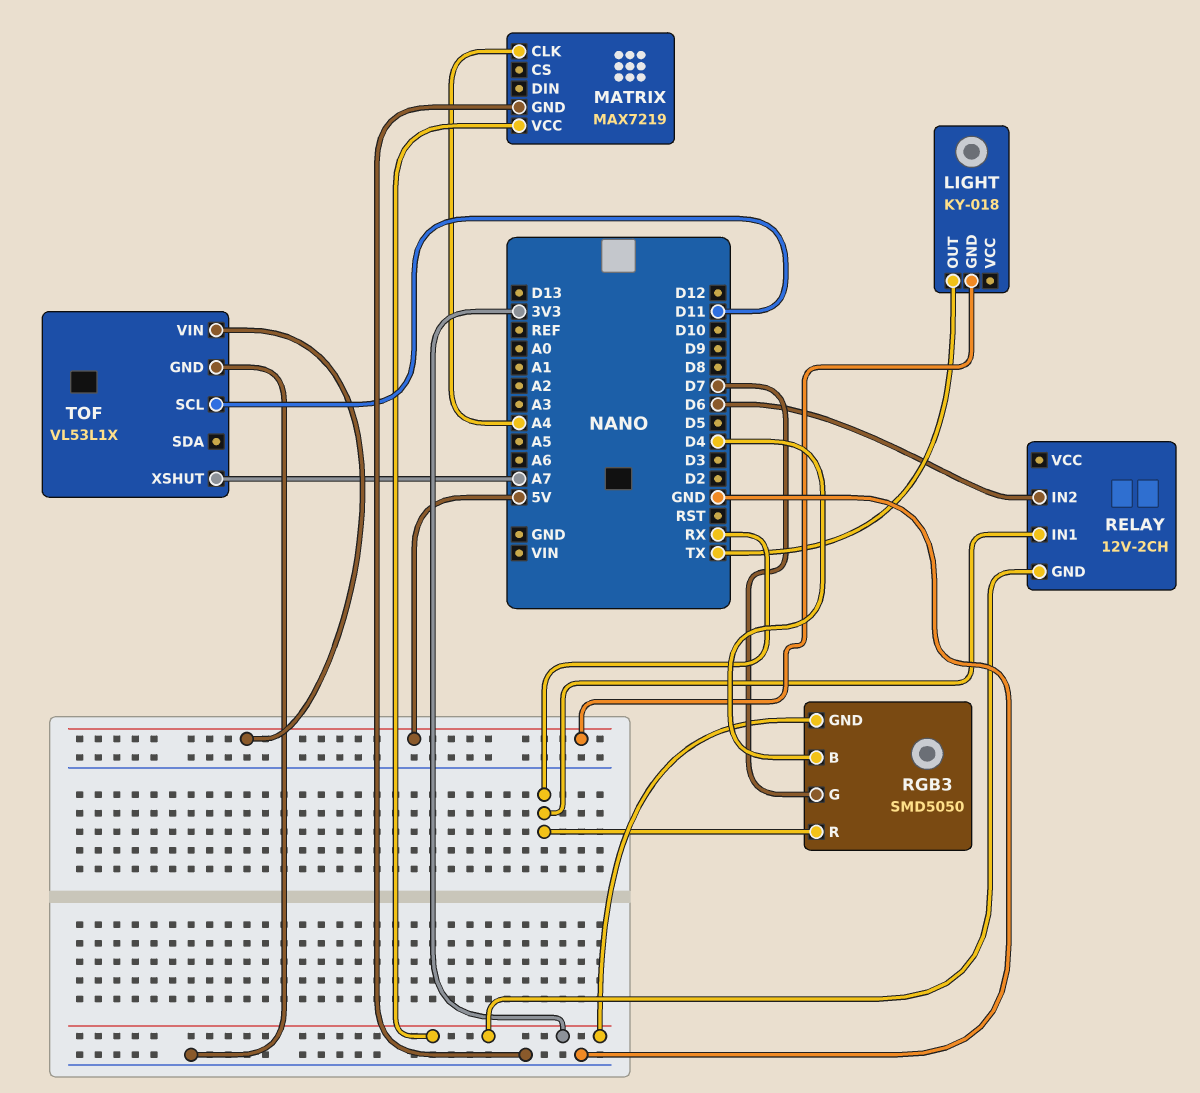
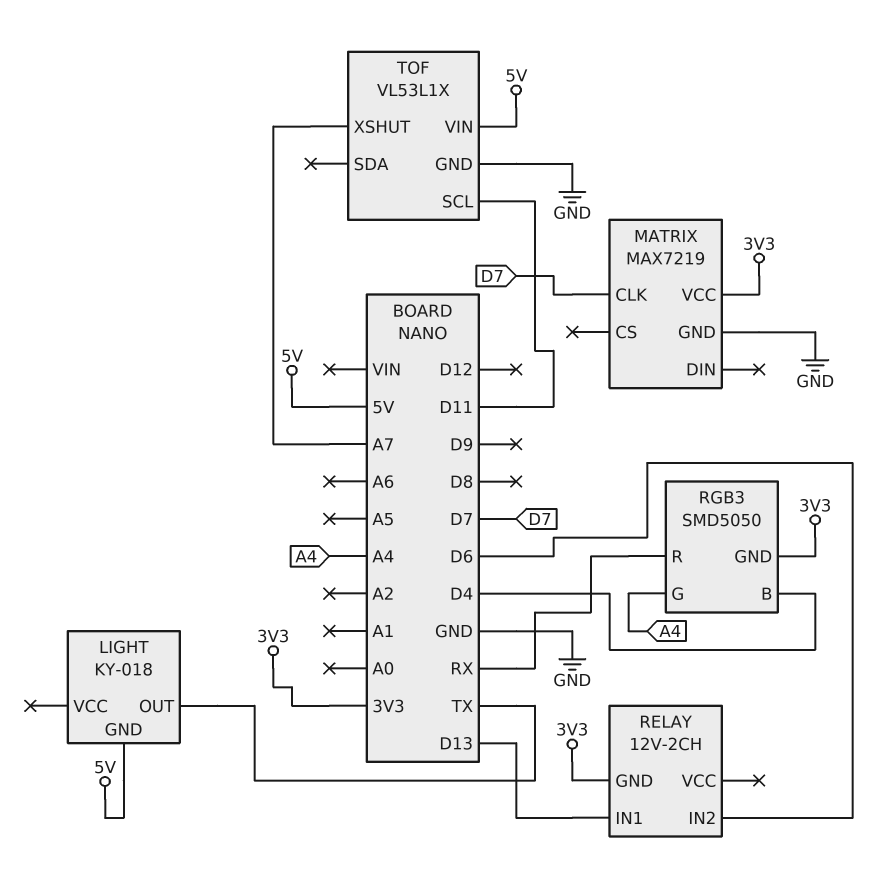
MATRIX pin CLK: A4 -> D7
RELAY pin IN1: RX -> D13
RGB3 pin G: D7 -> A4

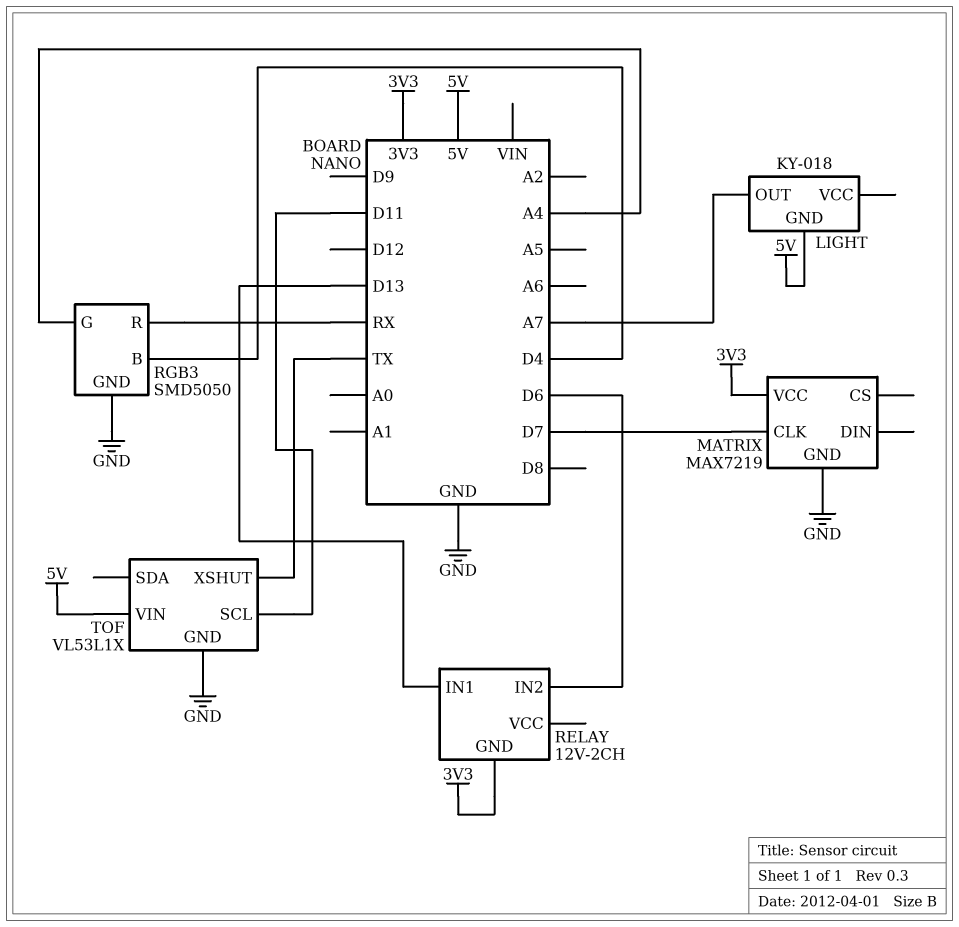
LIGHT pin OUT: TX -> A7
RGB3 pin GND: 3V3 -> GND
TOF pin XSHUT: A7 -> TX

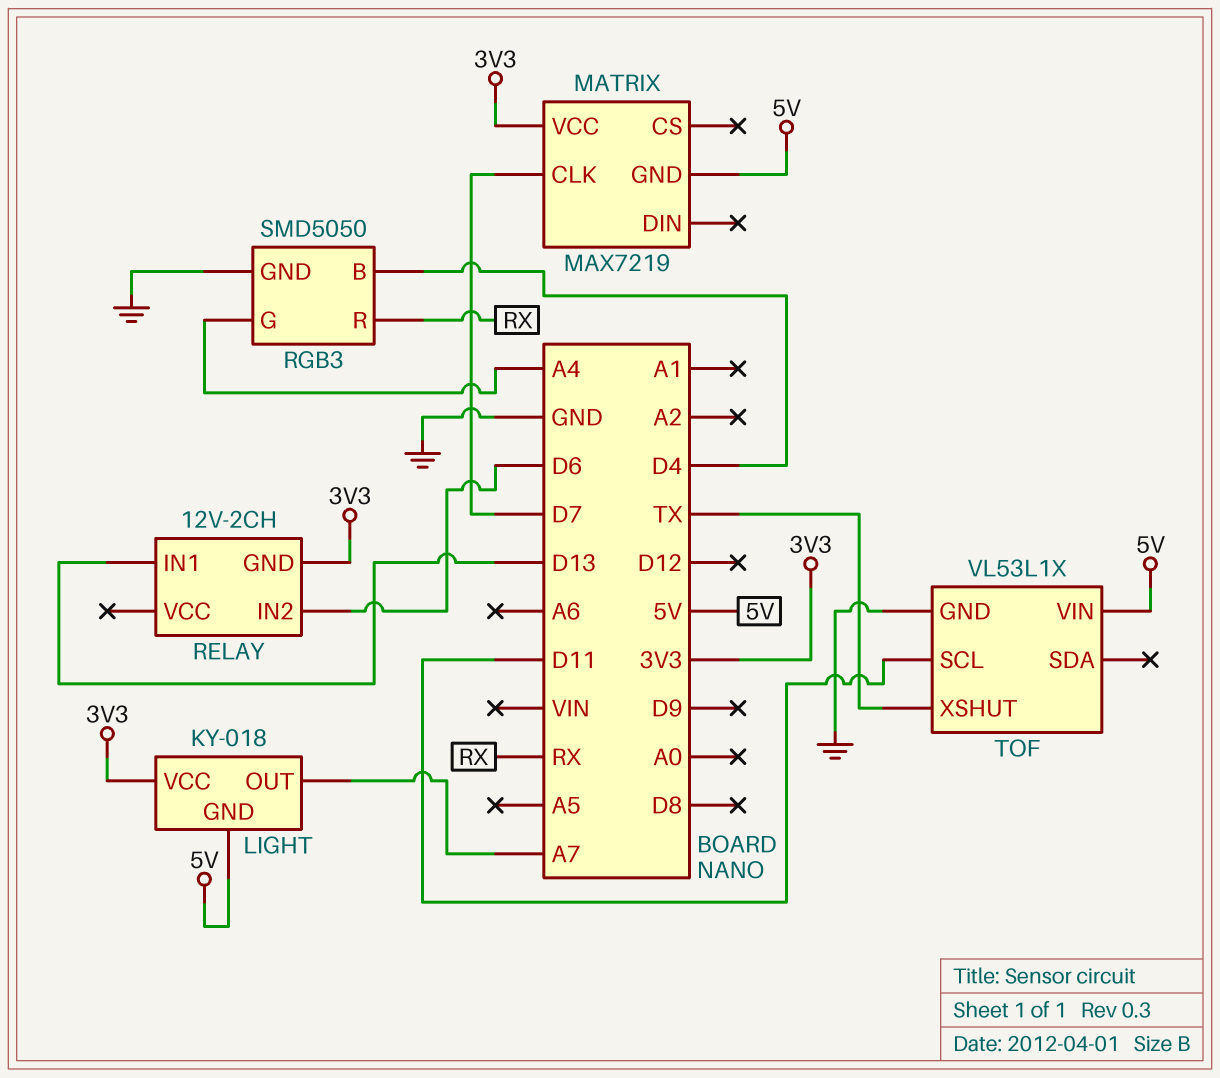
LIGHT pin VCC: none -> 3V3
MATRIX pin GND: GND -> 5V

